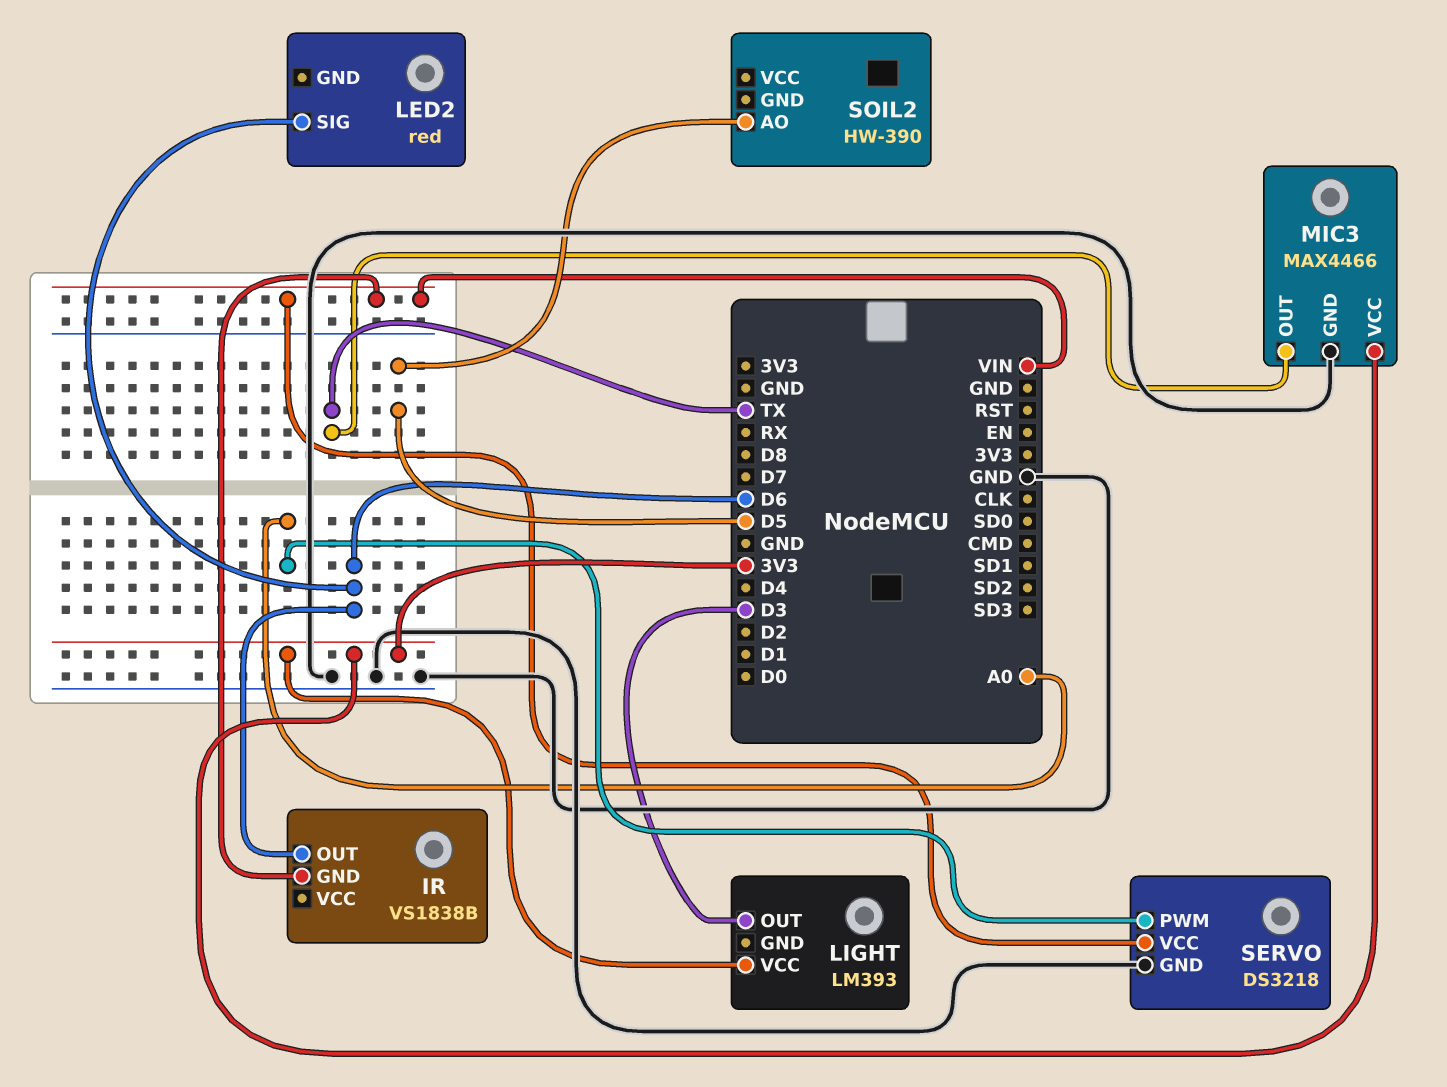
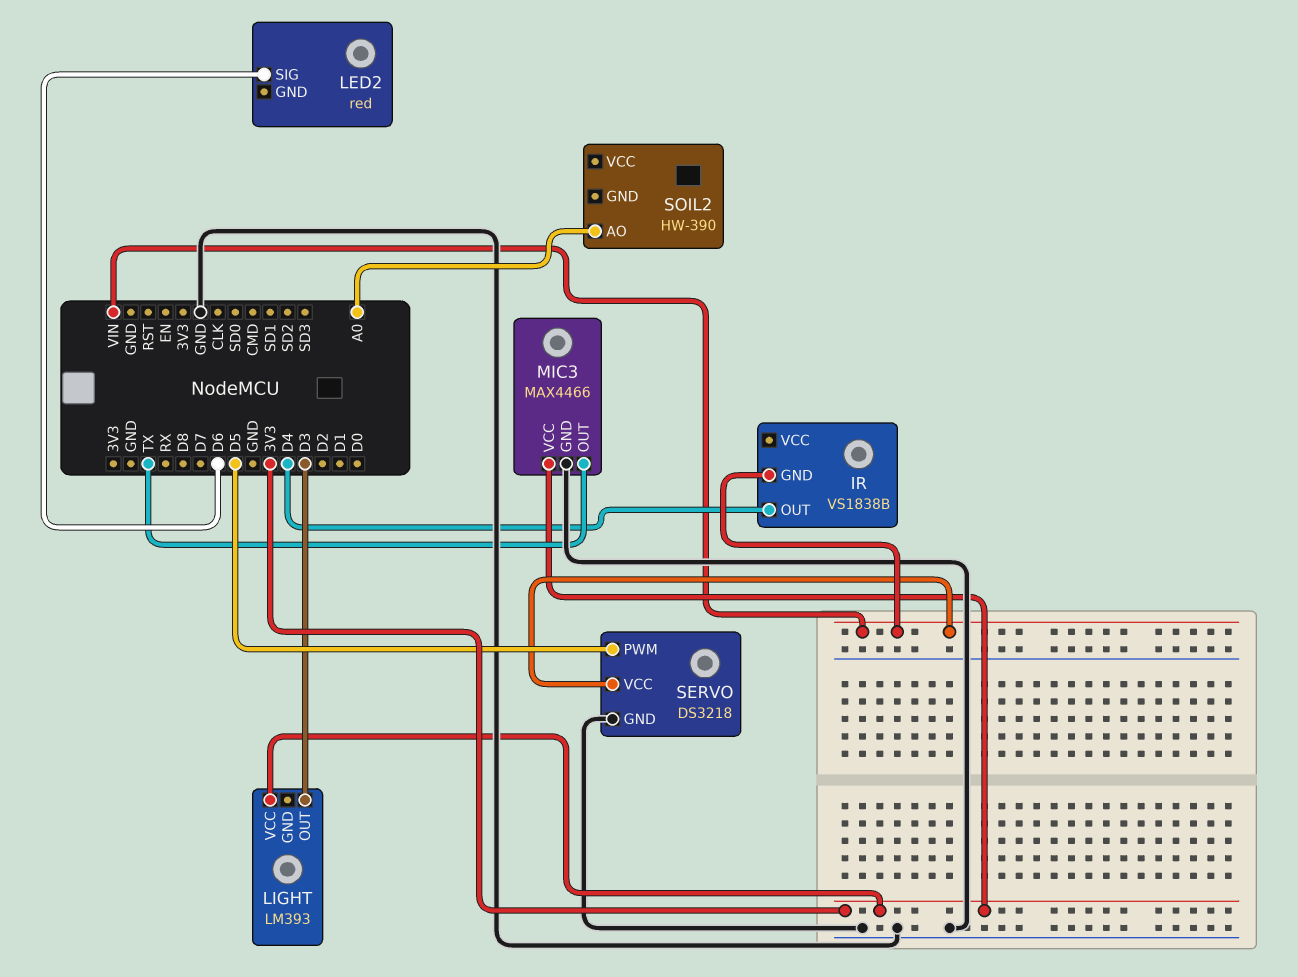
IR pin OUT: D6 -> D4
SERVO pin PWM: A0 -> D5
SOIL2 pin AO: D5 -> A0

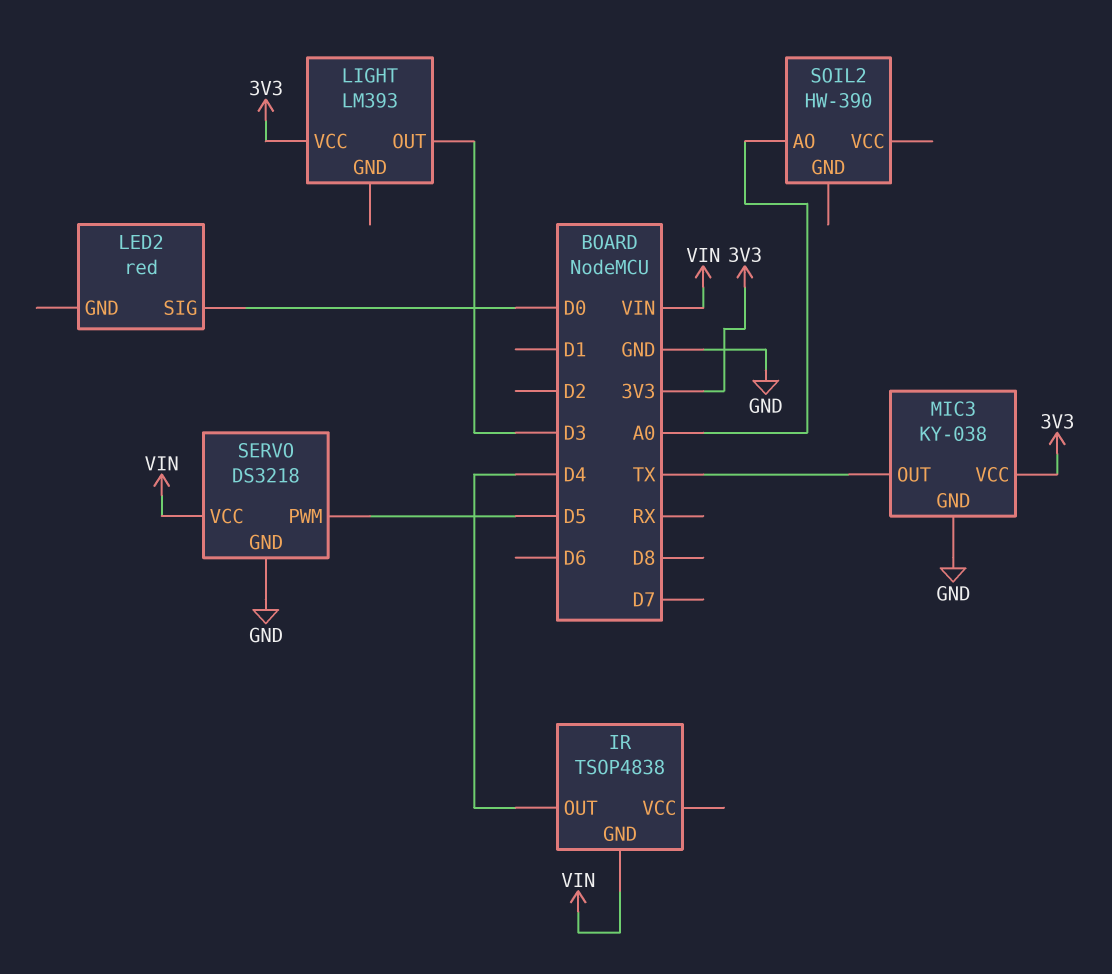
IR: VS1838B -> TSOP4838
LED2 pin SIG: D6 -> D0
MIC3: MAX4466 -> KY-038

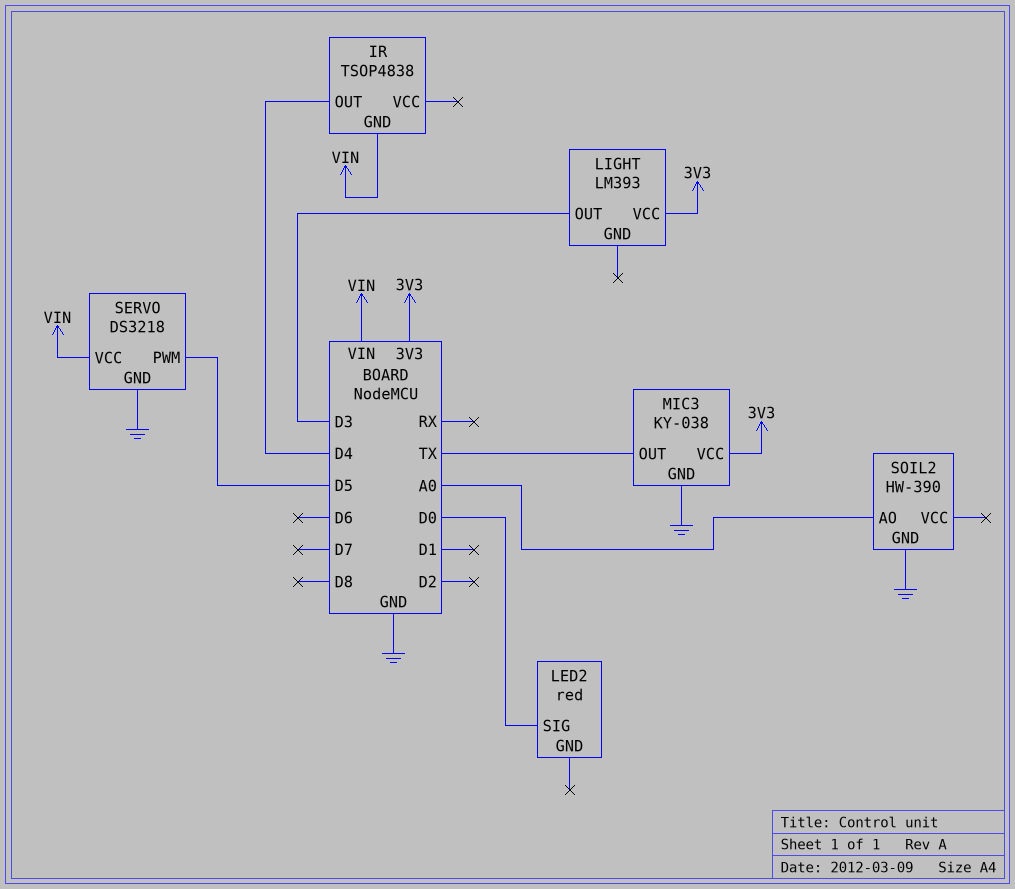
SOIL2 pin GND: none -> GND

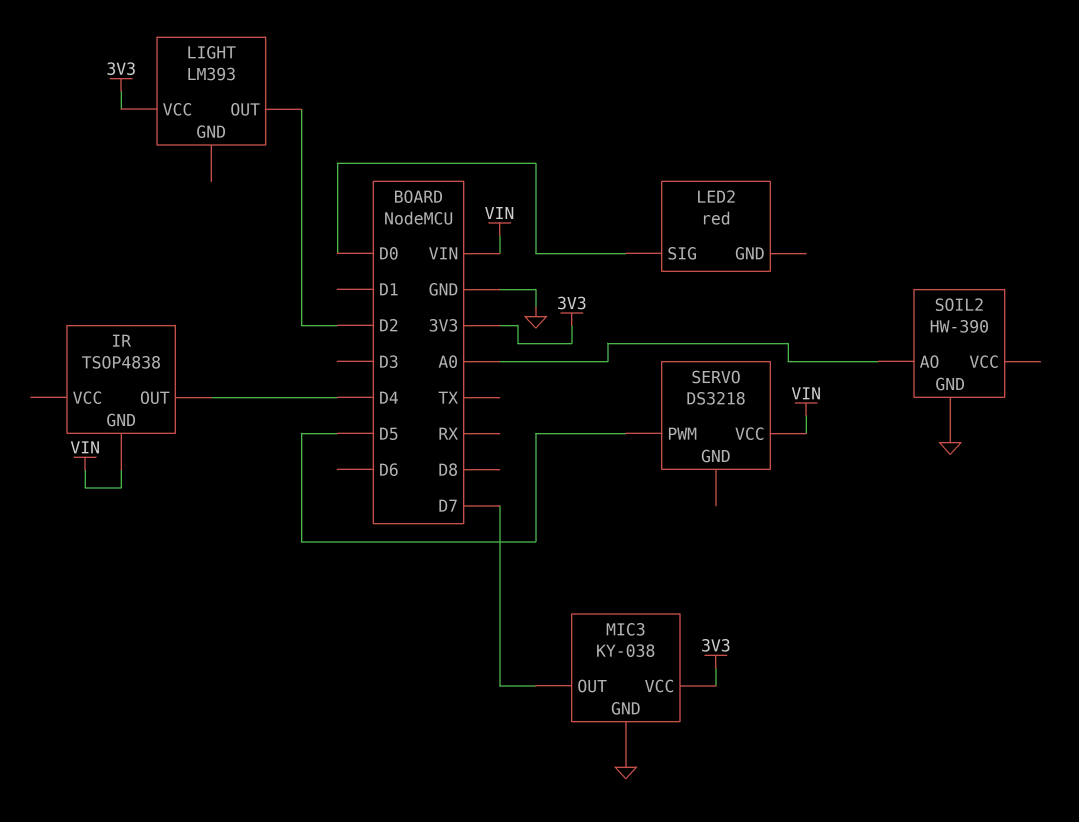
LIGHT pin OUT: D3 -> D2
MIC3 pin OUT: TX -> D7
SERVO pin GND: GND -> none

